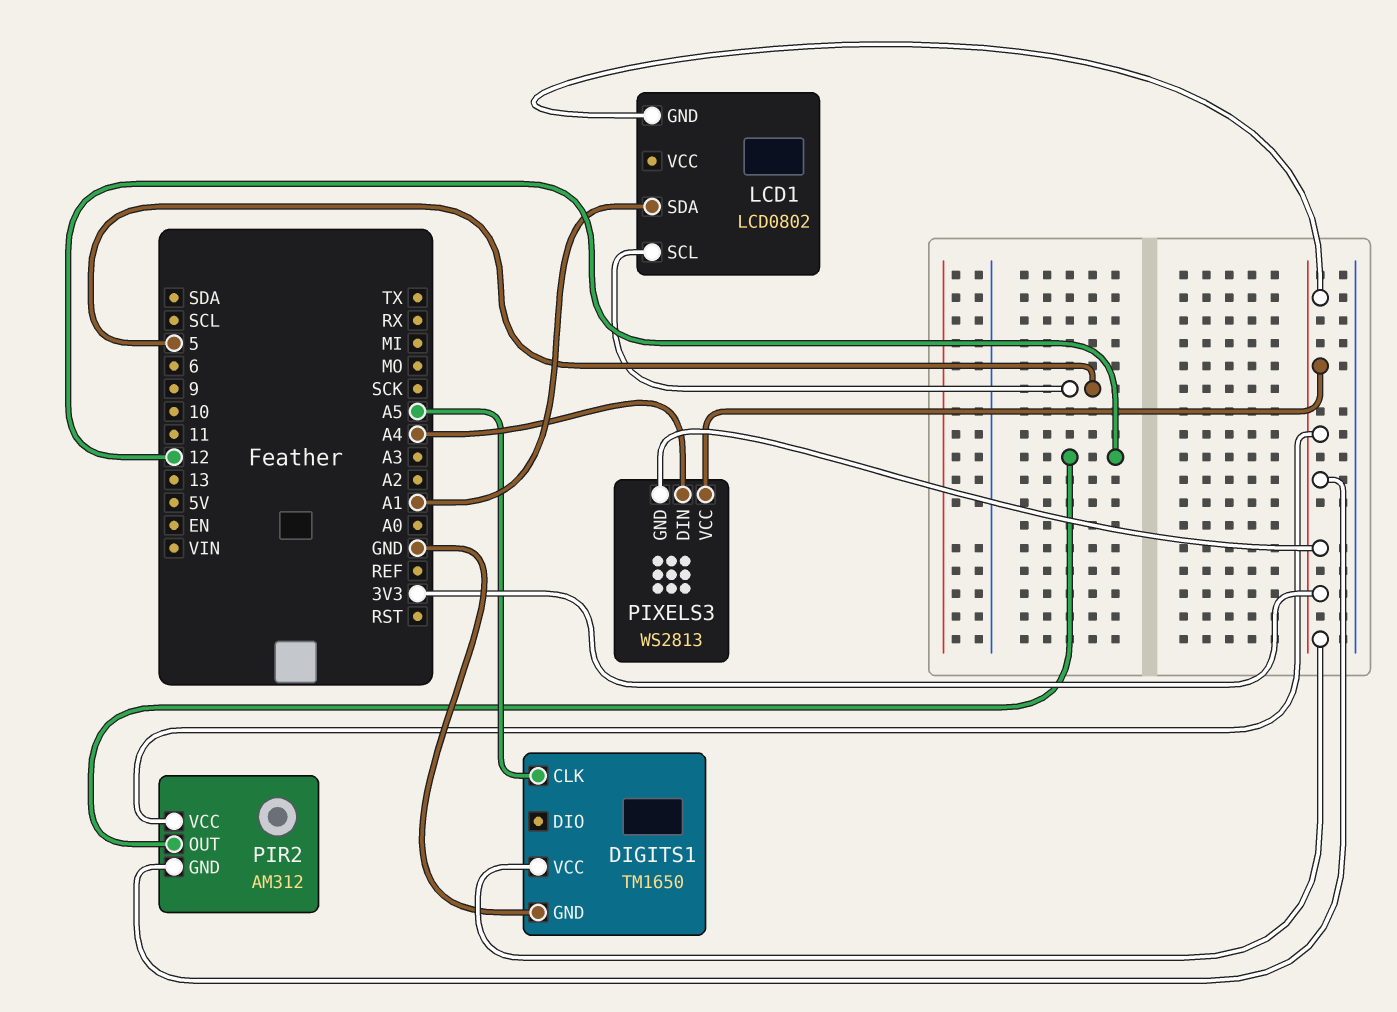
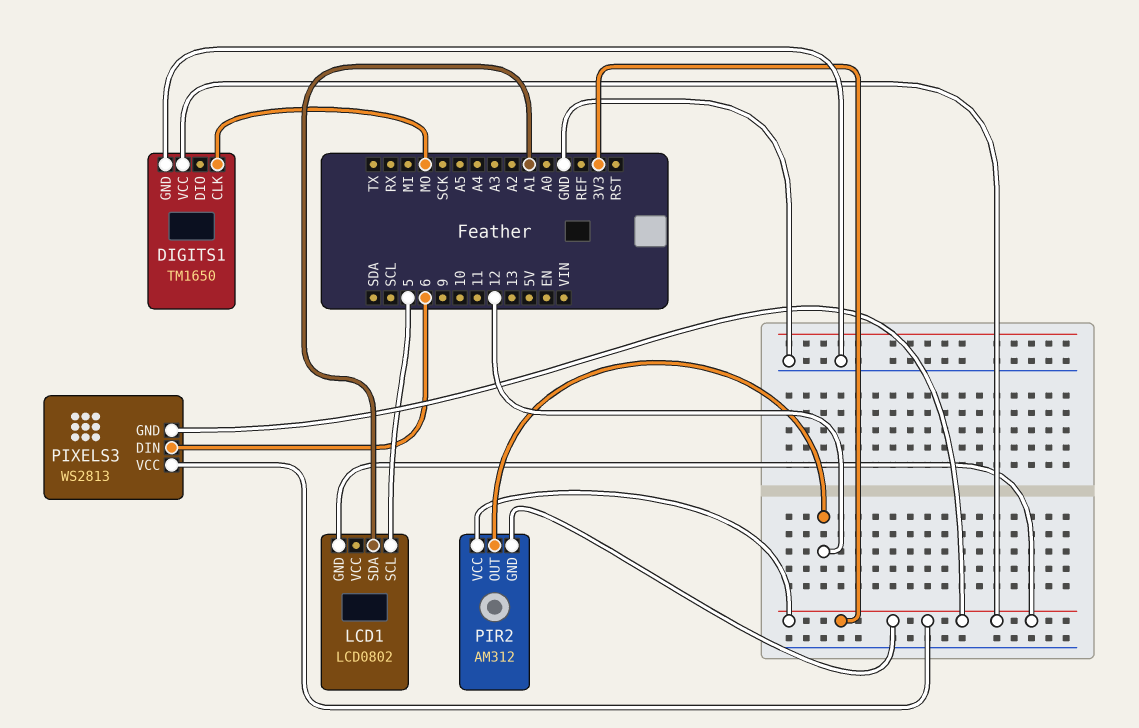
DIGITS1 pin CLK: A5 -> MO
PIXELS3 pin DIN: A4 -> 6

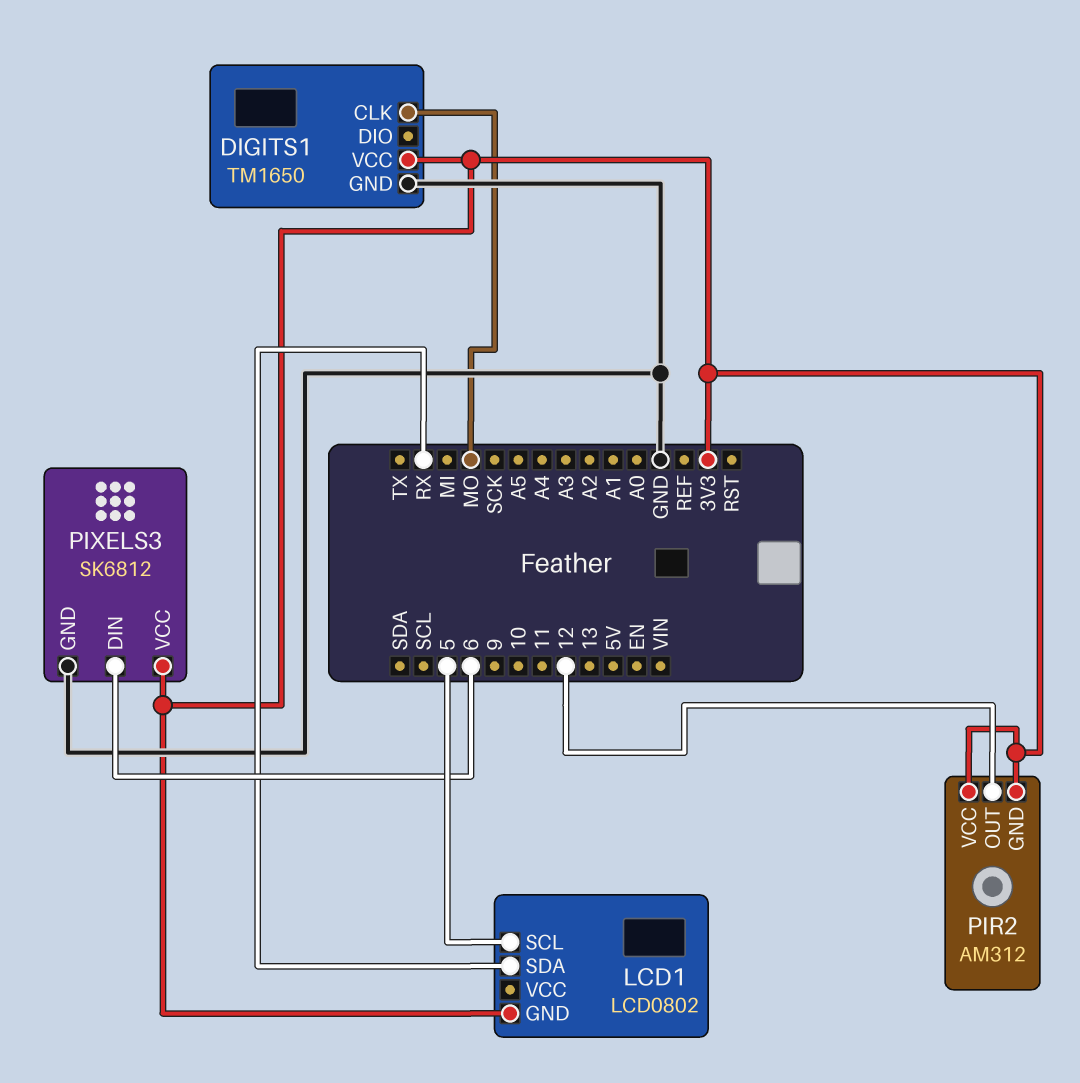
LCD1 pin SDA: A1 -> RX
PIXELS3: WS2813 -> SK6812
PIXELS3 pin GND: 3V3 -> GND

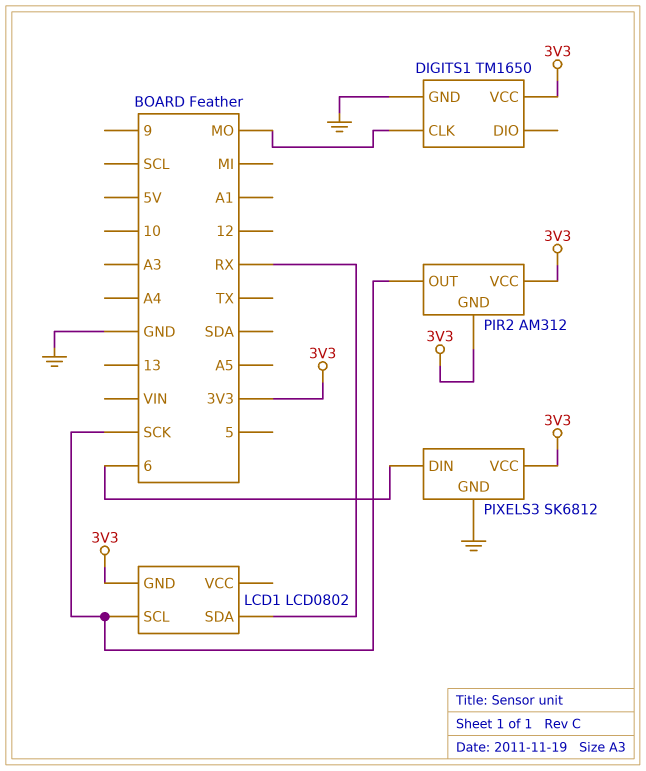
LCD1 pin SCL: 5 -> SCK
PIR2 pin OUT: 12 -> SCK

